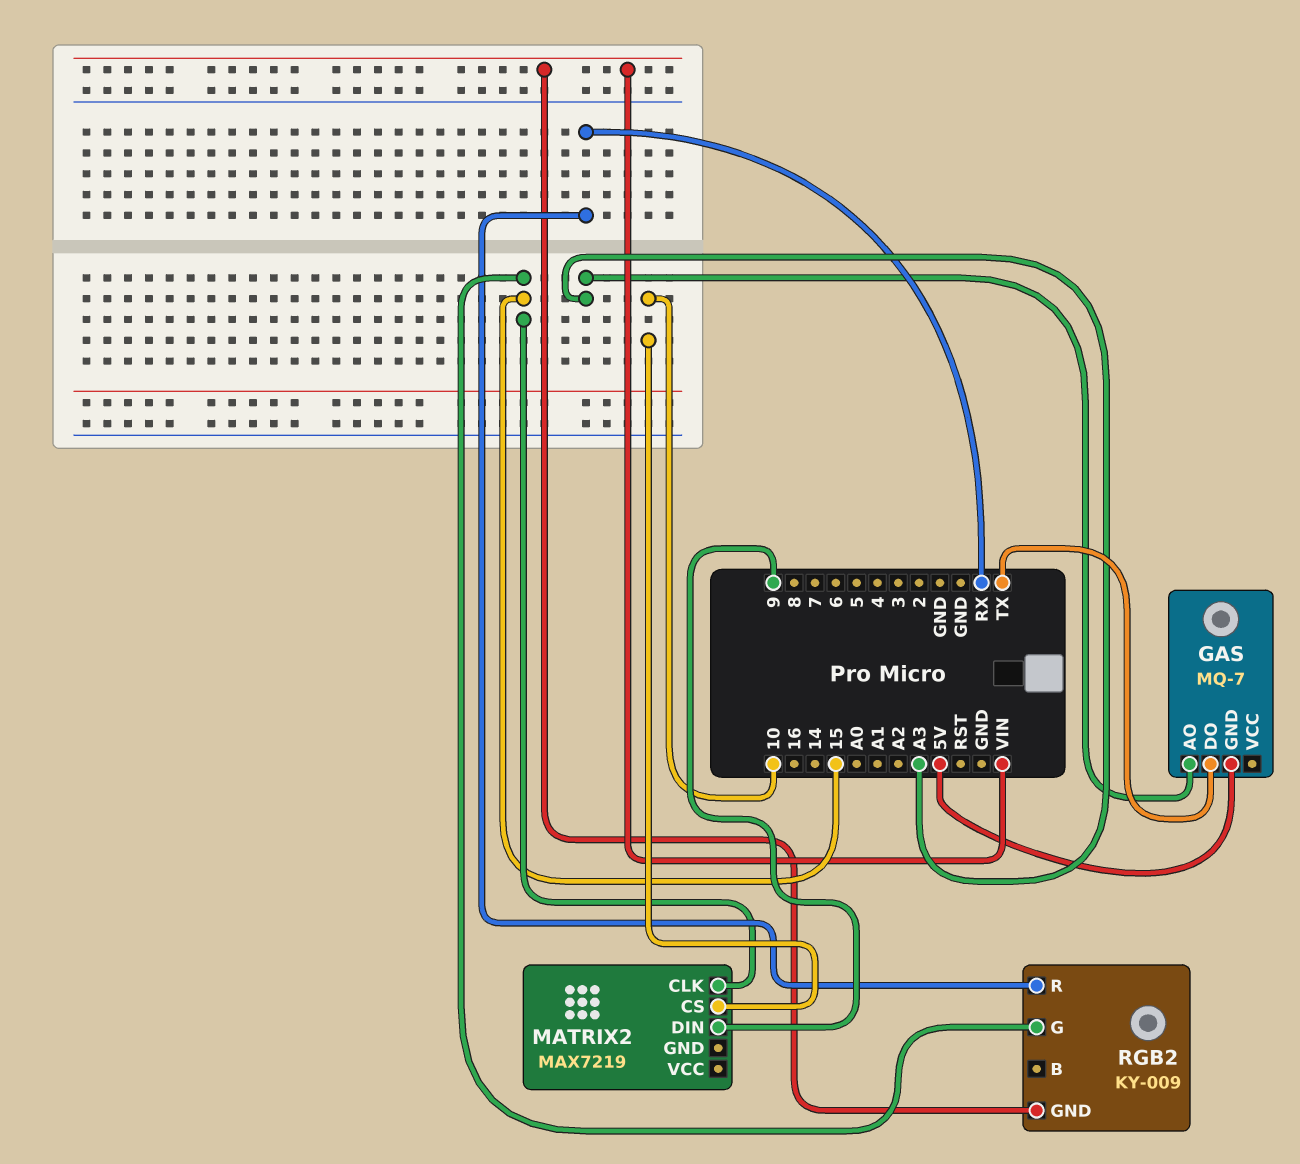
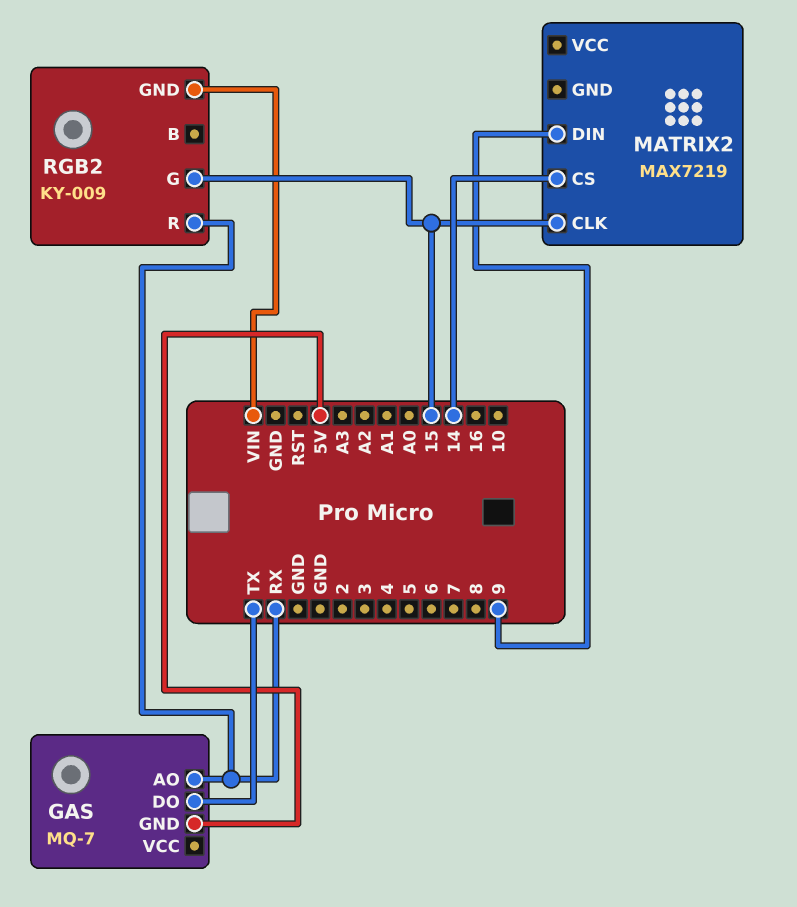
GAS pin AO: A3 -> RX
MATRIX2 pin CS: 10 -> 14

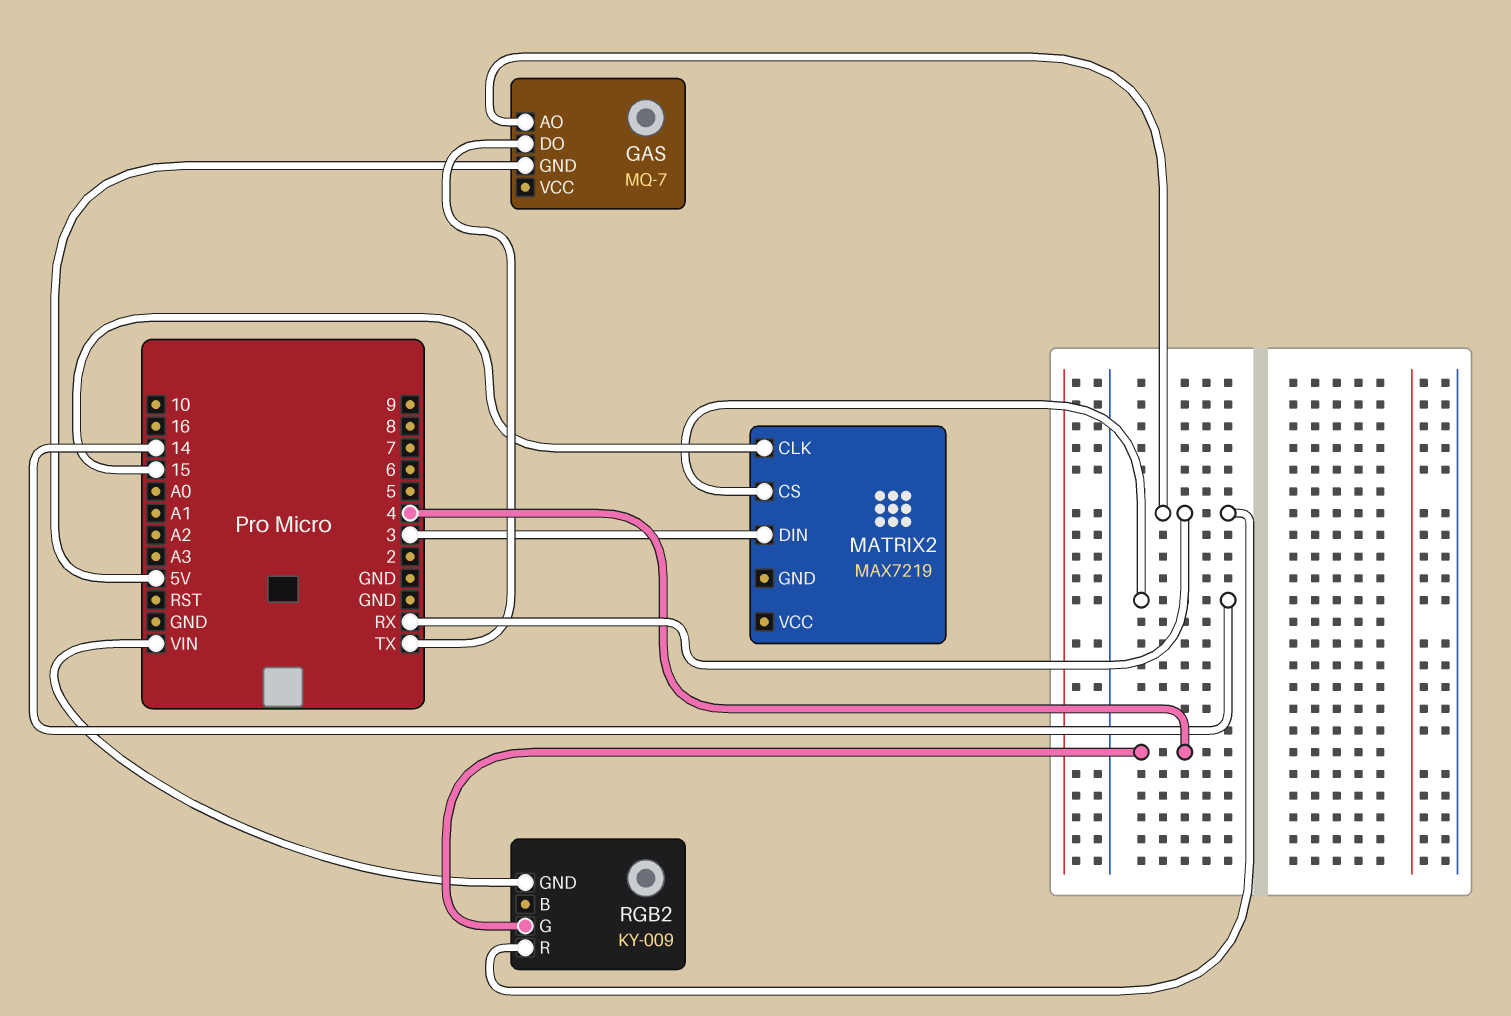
MATRIX2 pin DIN: 9 -> 3
RGB2 pin G: 15 -> 4

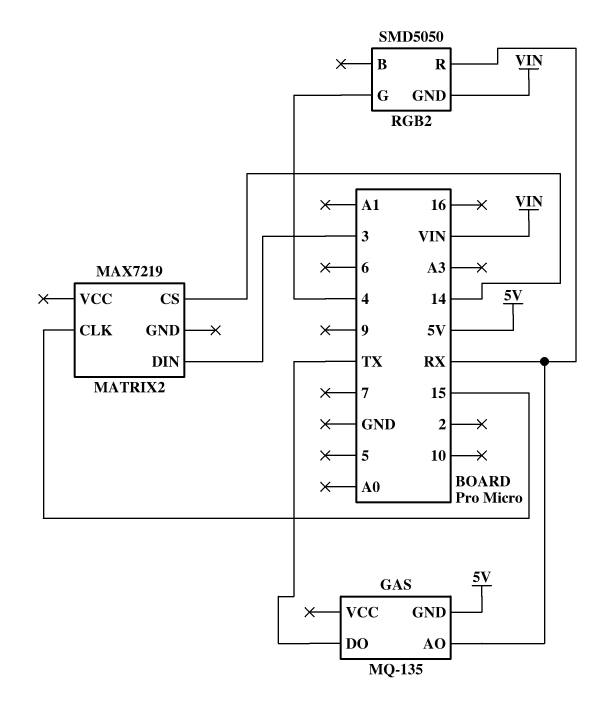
GAS: MQ-7 -> MQ-135
RGB2: KY-009 -> SMD5050

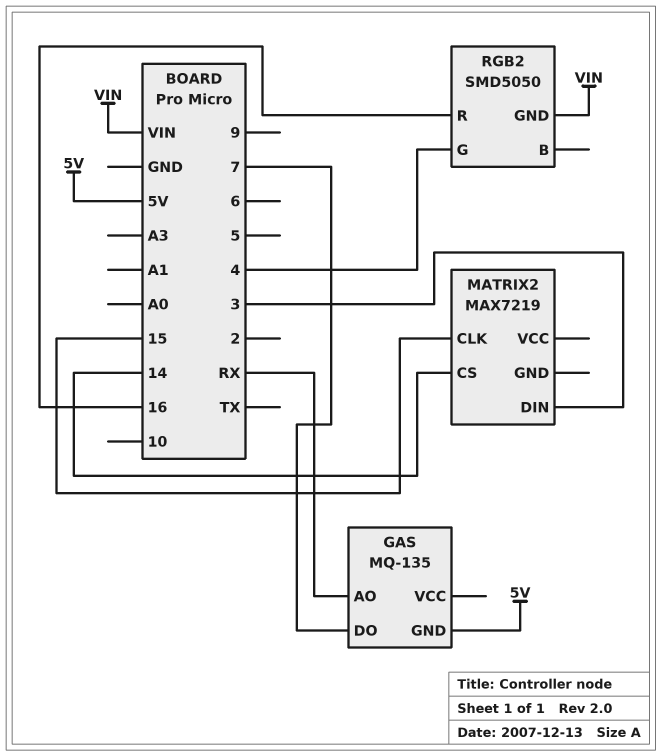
GAS pin DO: TX -> 7
RGB2 pin R: RX -> 16

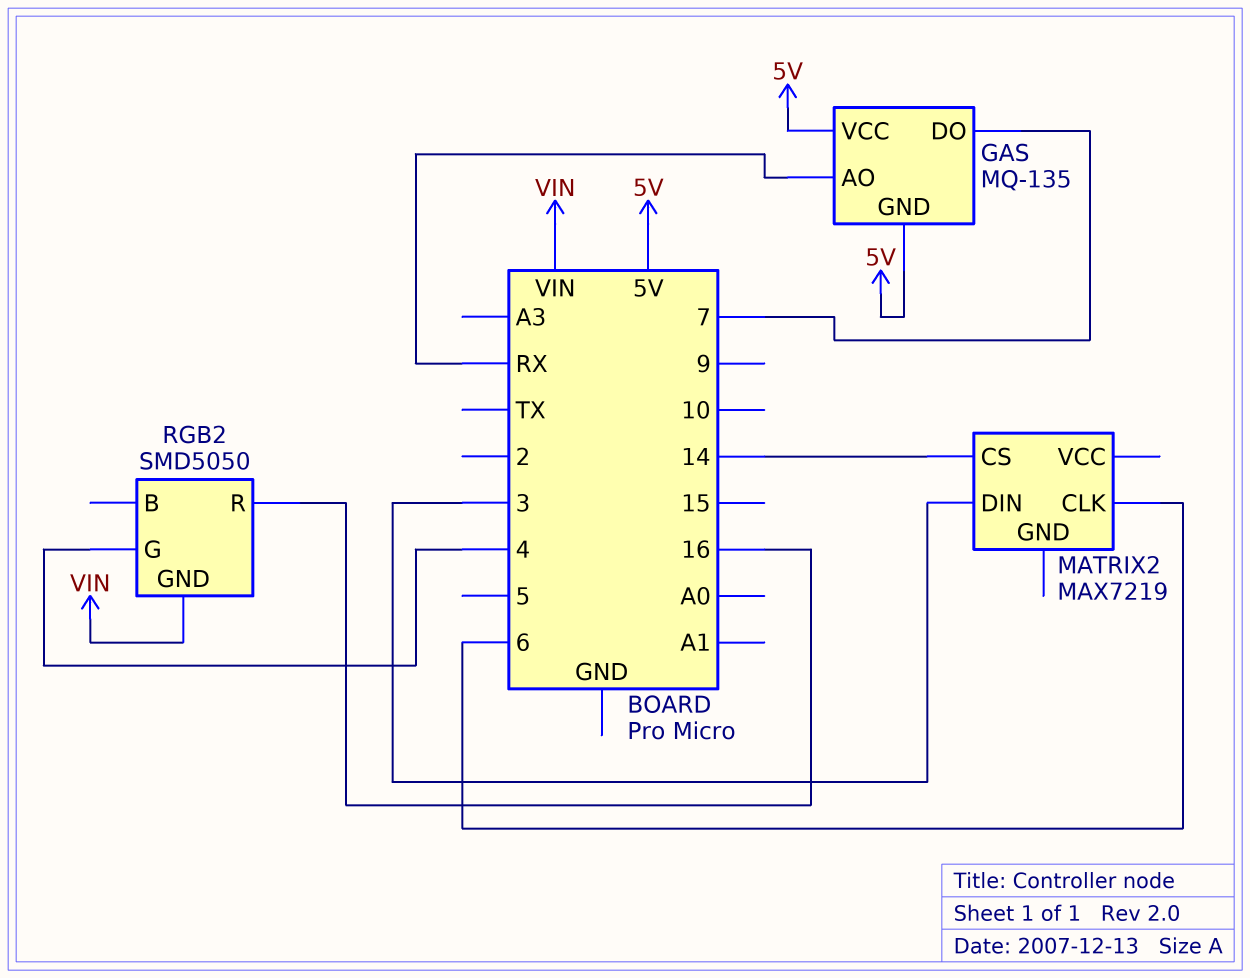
GAS pin VCC: none -> 5V
MATRIX2 pin CLK: 15 -> 6

